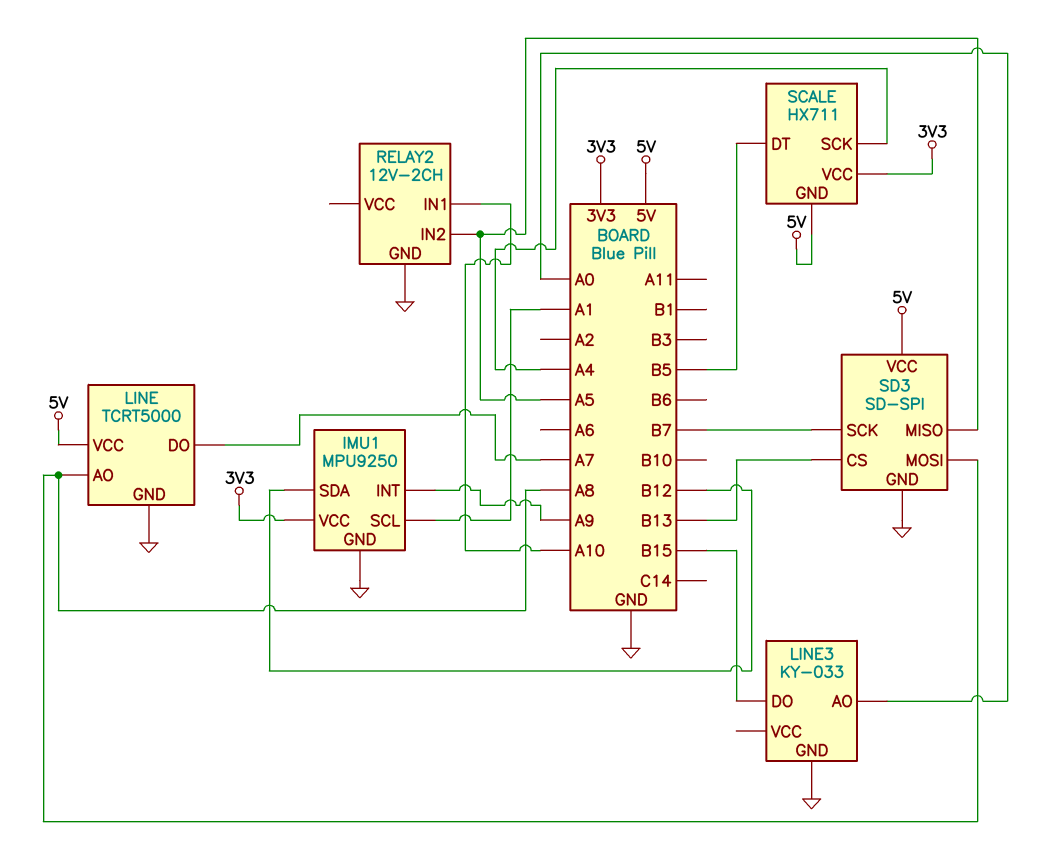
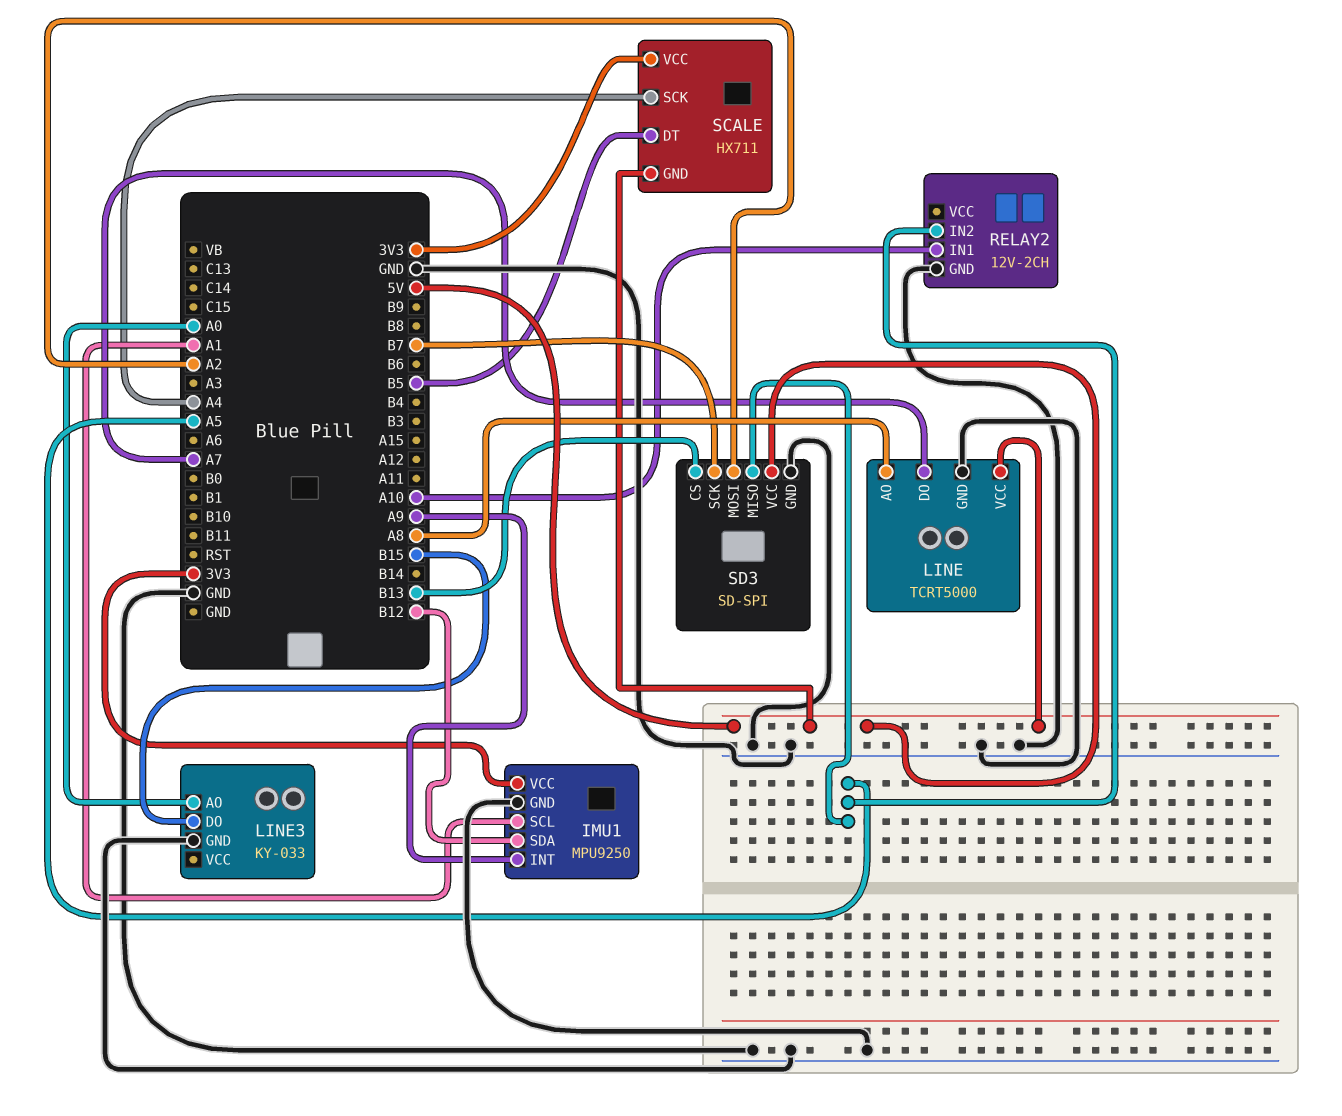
SD3 pin MOSI: A8 -> A2

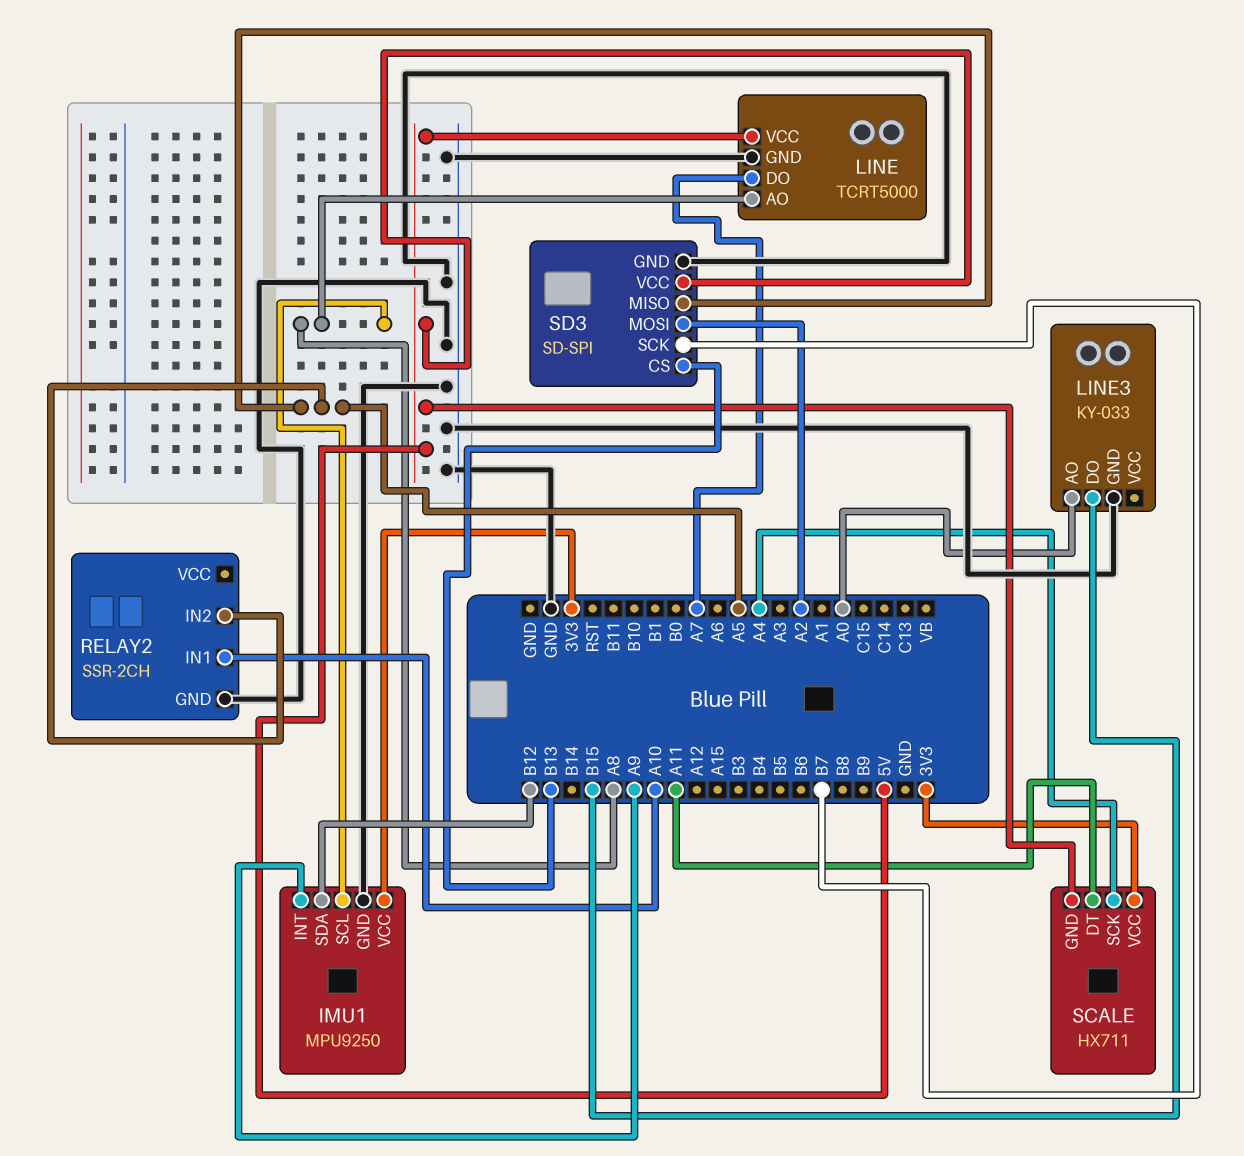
IMU1 pin SCL: A1 -> A8
RELAY2: 12V-2CH -> SSR-2CH
SCALE pin DT: B5 -> A11

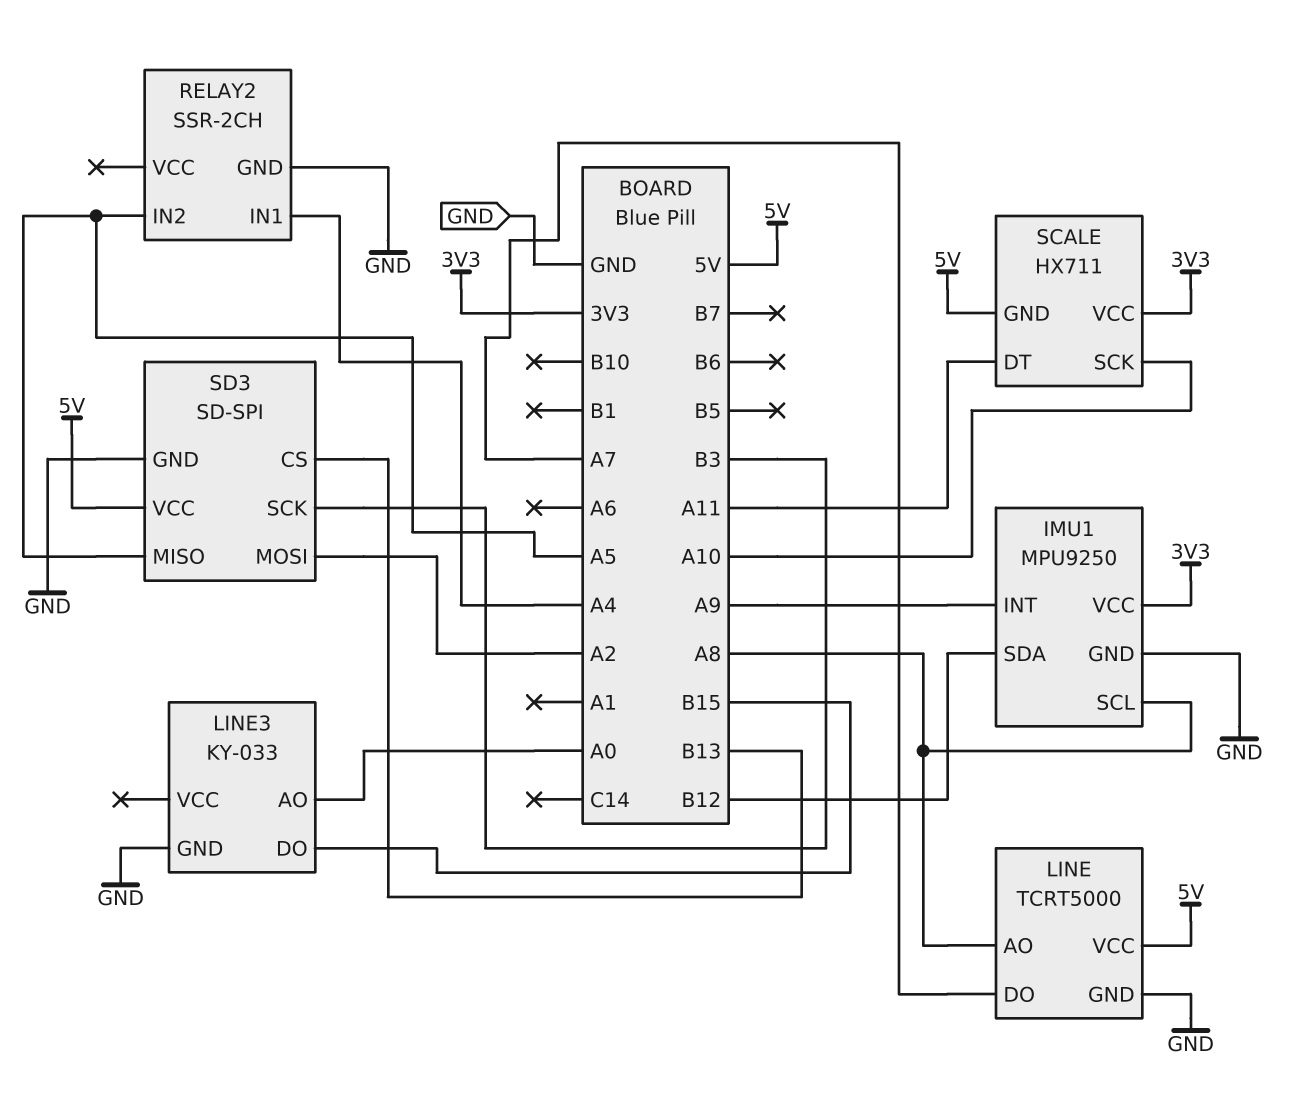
RELAY2 pin IN1: A10 -> A4
SCALE pin SCK: A4 -> A10
SD3 pin SCK: B7 -> B3

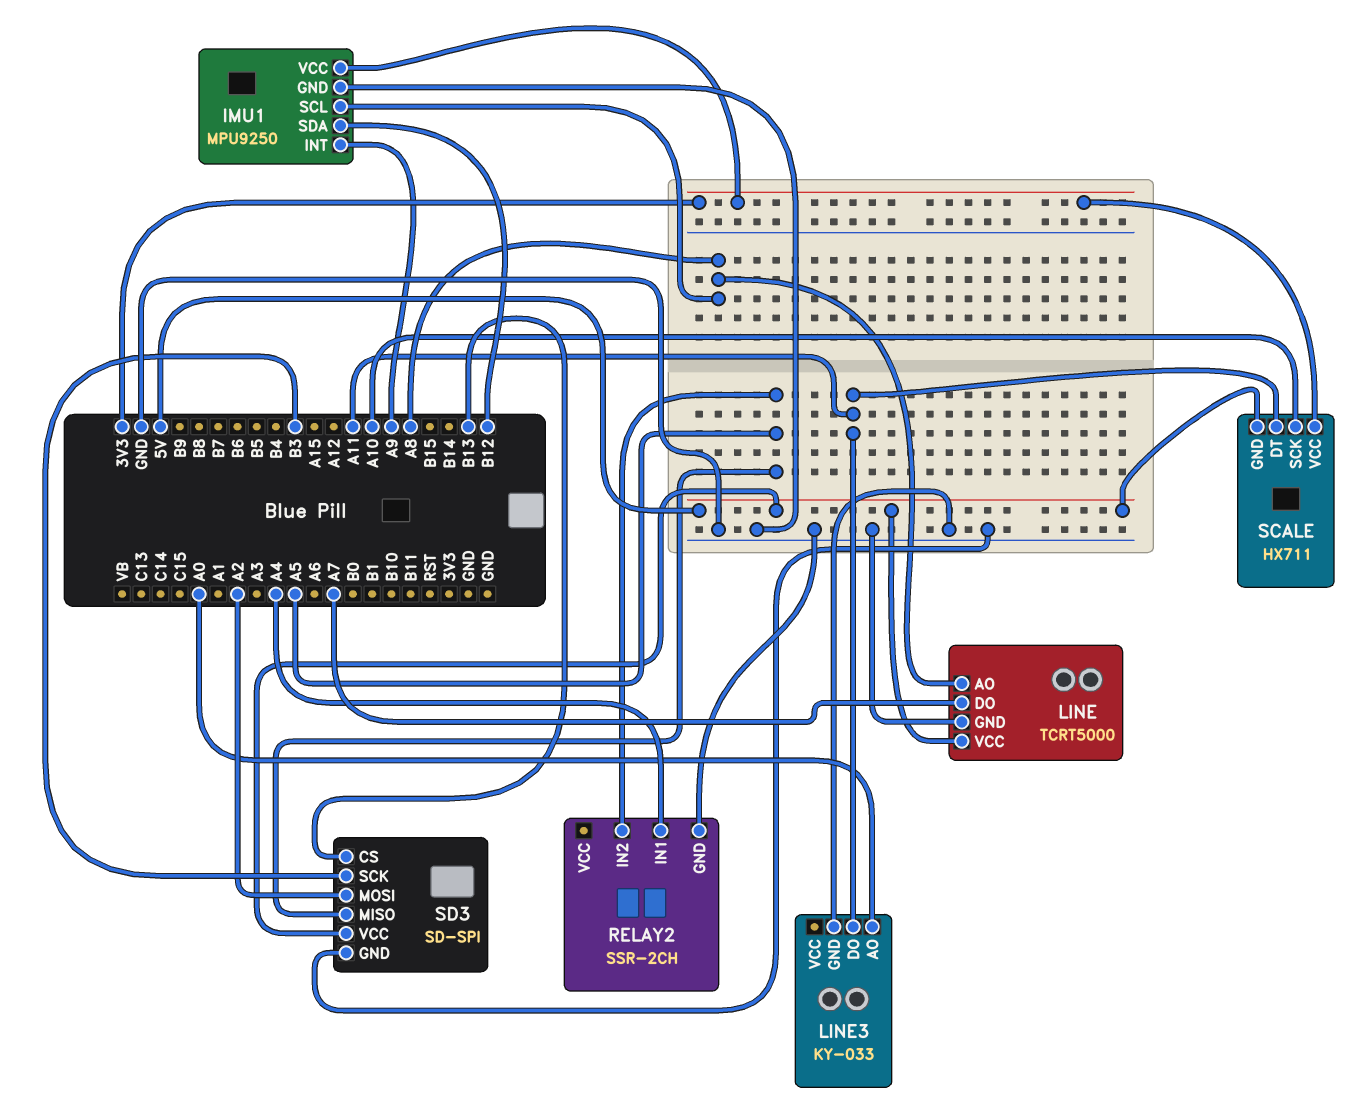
LINE3 pin DO: B15 -> A11

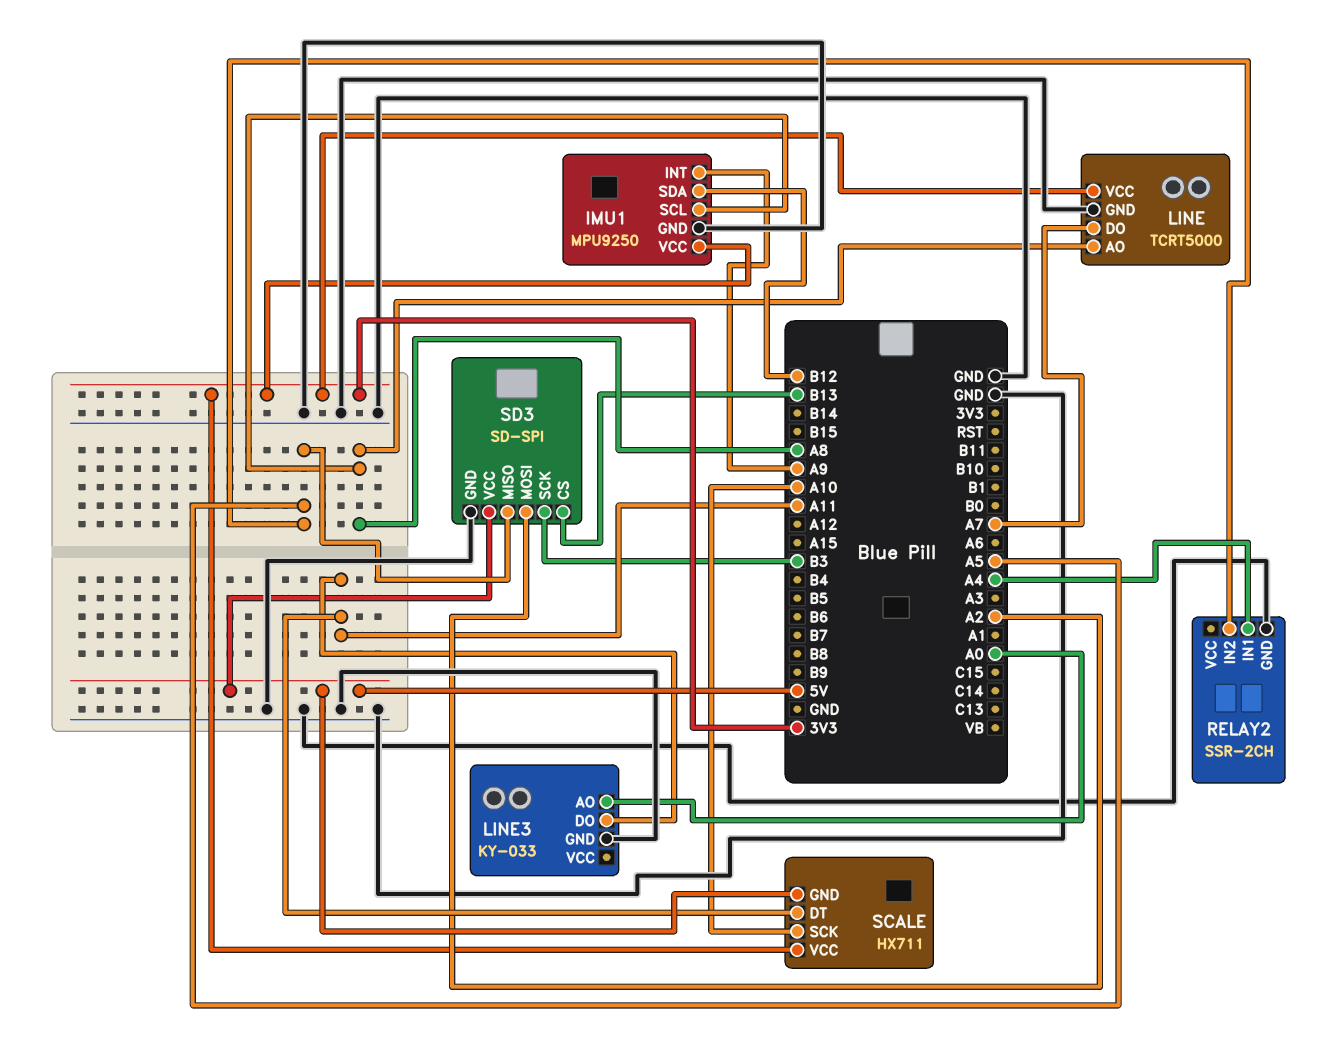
LINE pin VCC: 5V -> 3V3

